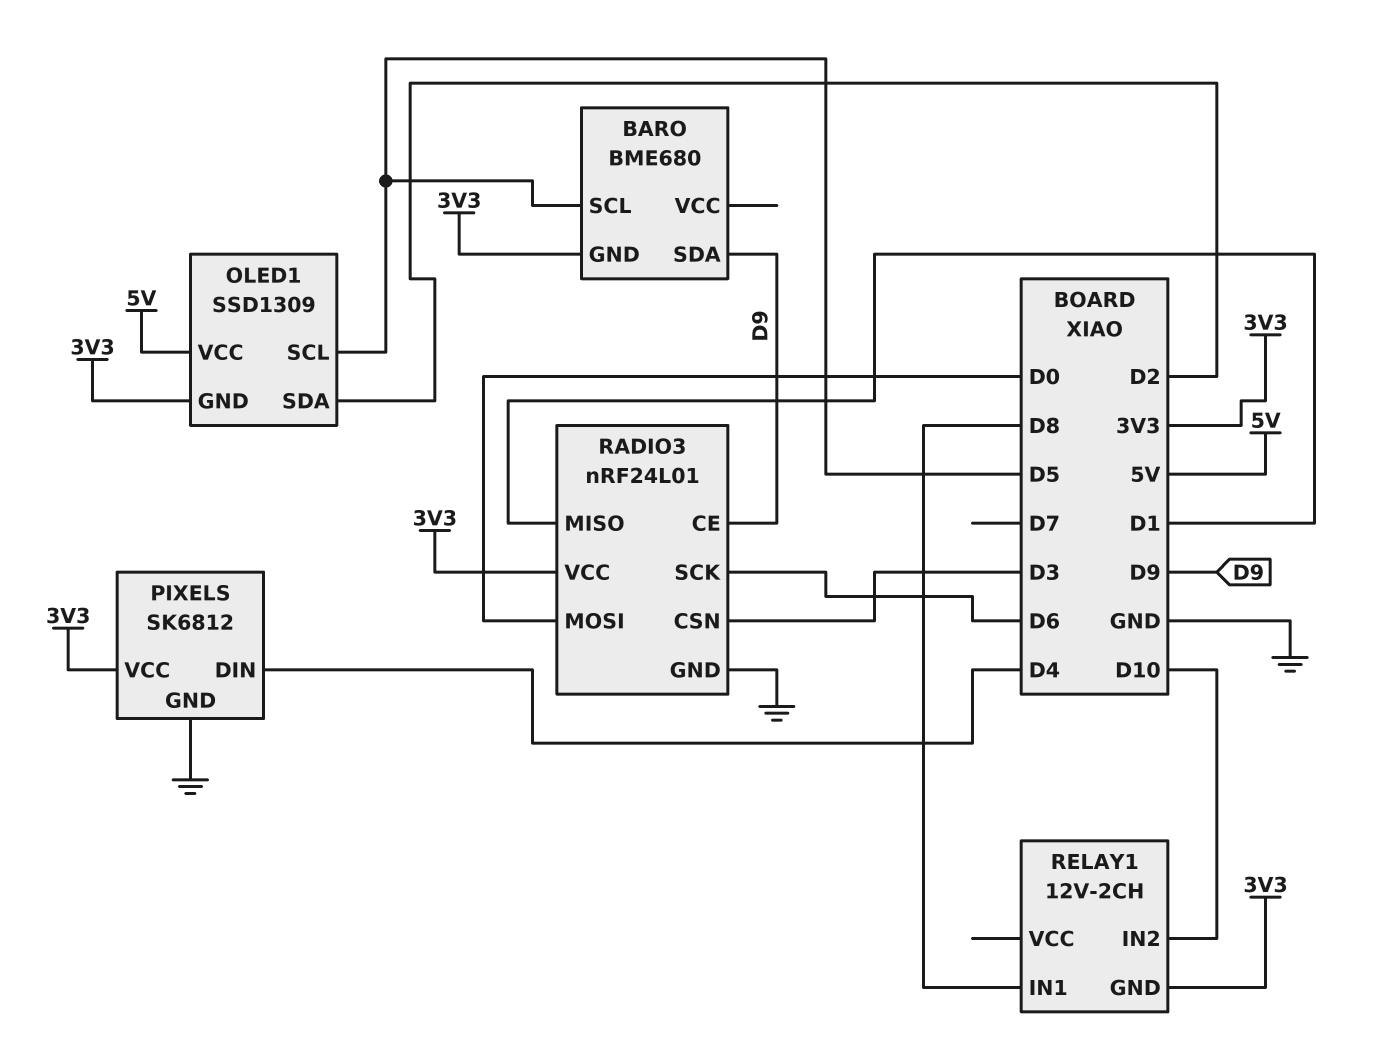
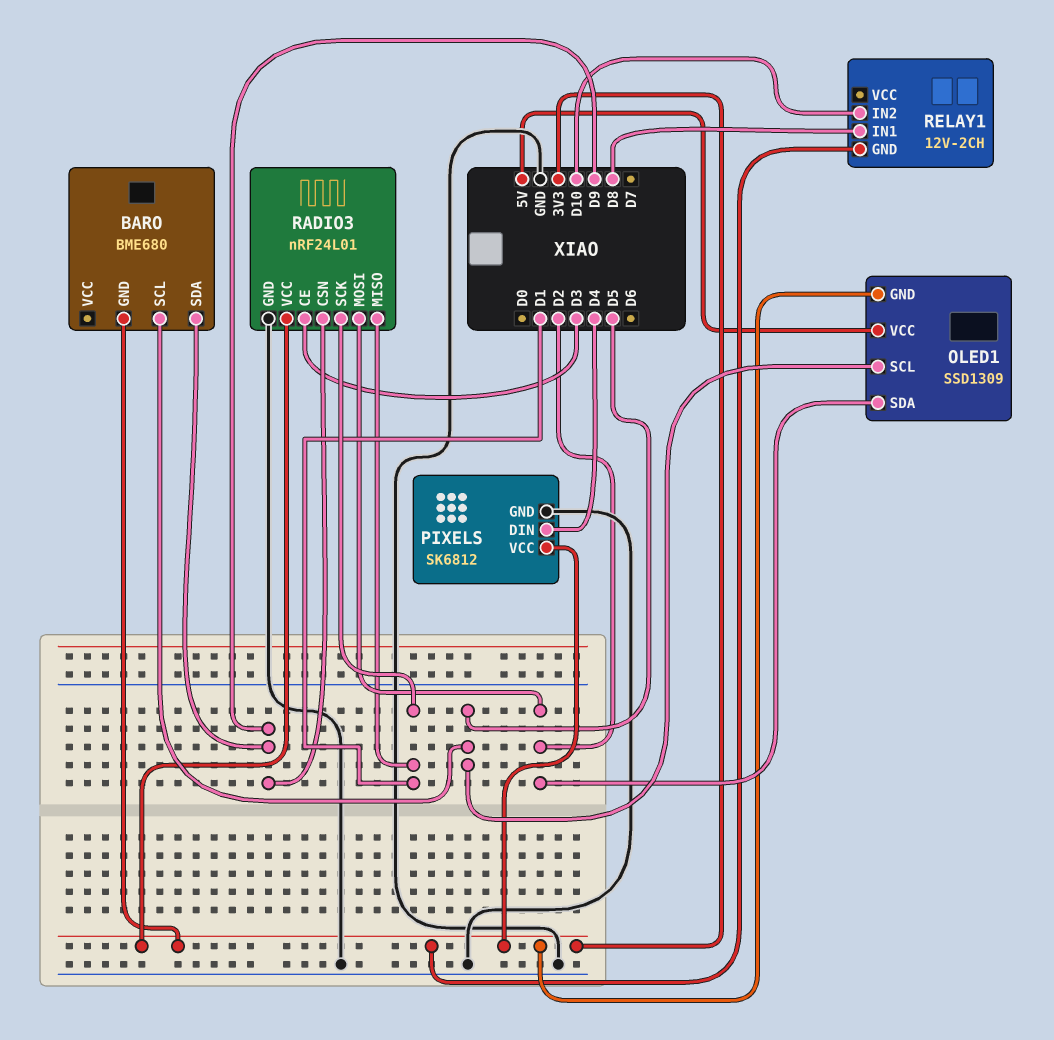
RADIO3 pin CE: D9 -> D3
RADIO3 pin CSN: D3 -> D9
RADIO3 pin MOSI: D0 -> D2
RADIO3 pin SCK: D6 -> D1

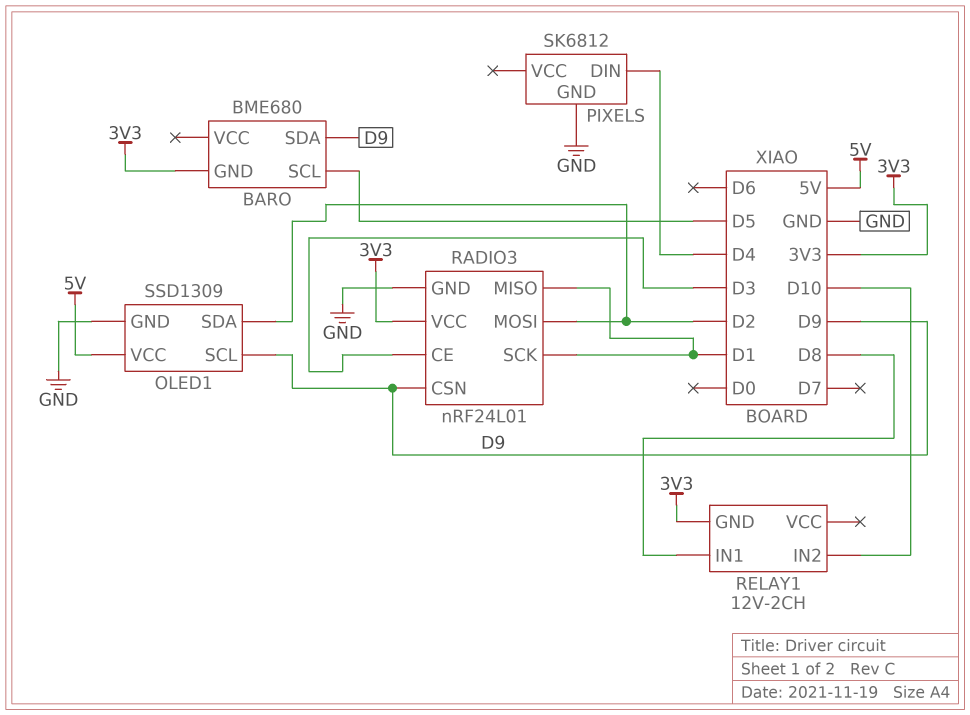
OLED1 pin GND: 3V3 -> GND
OLED1 pin SCL: D5 -> D9
PIXELS pin VCC: 3V3 -> none

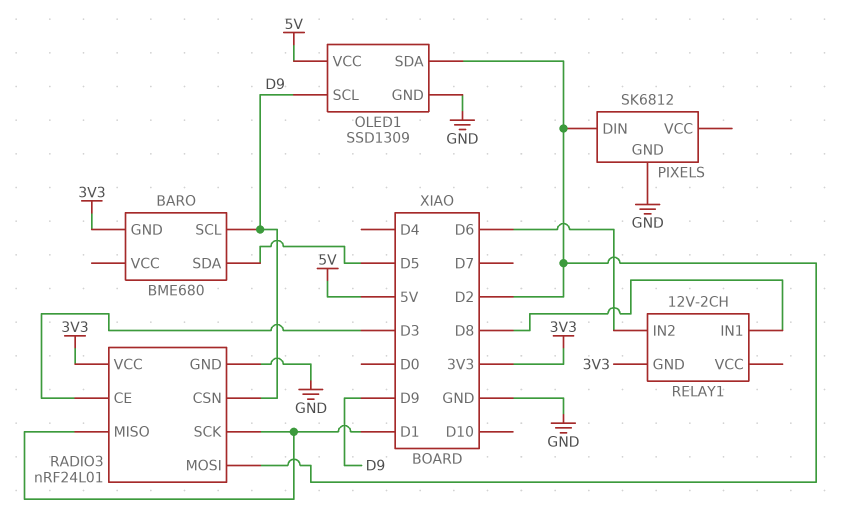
BARO pin SCL: D5 -> D9
BARO pin SDA: D9 -> D5
PIXELS pin DIN: D4 -> D2
RELAY1 pin IN2: D10 -> D6

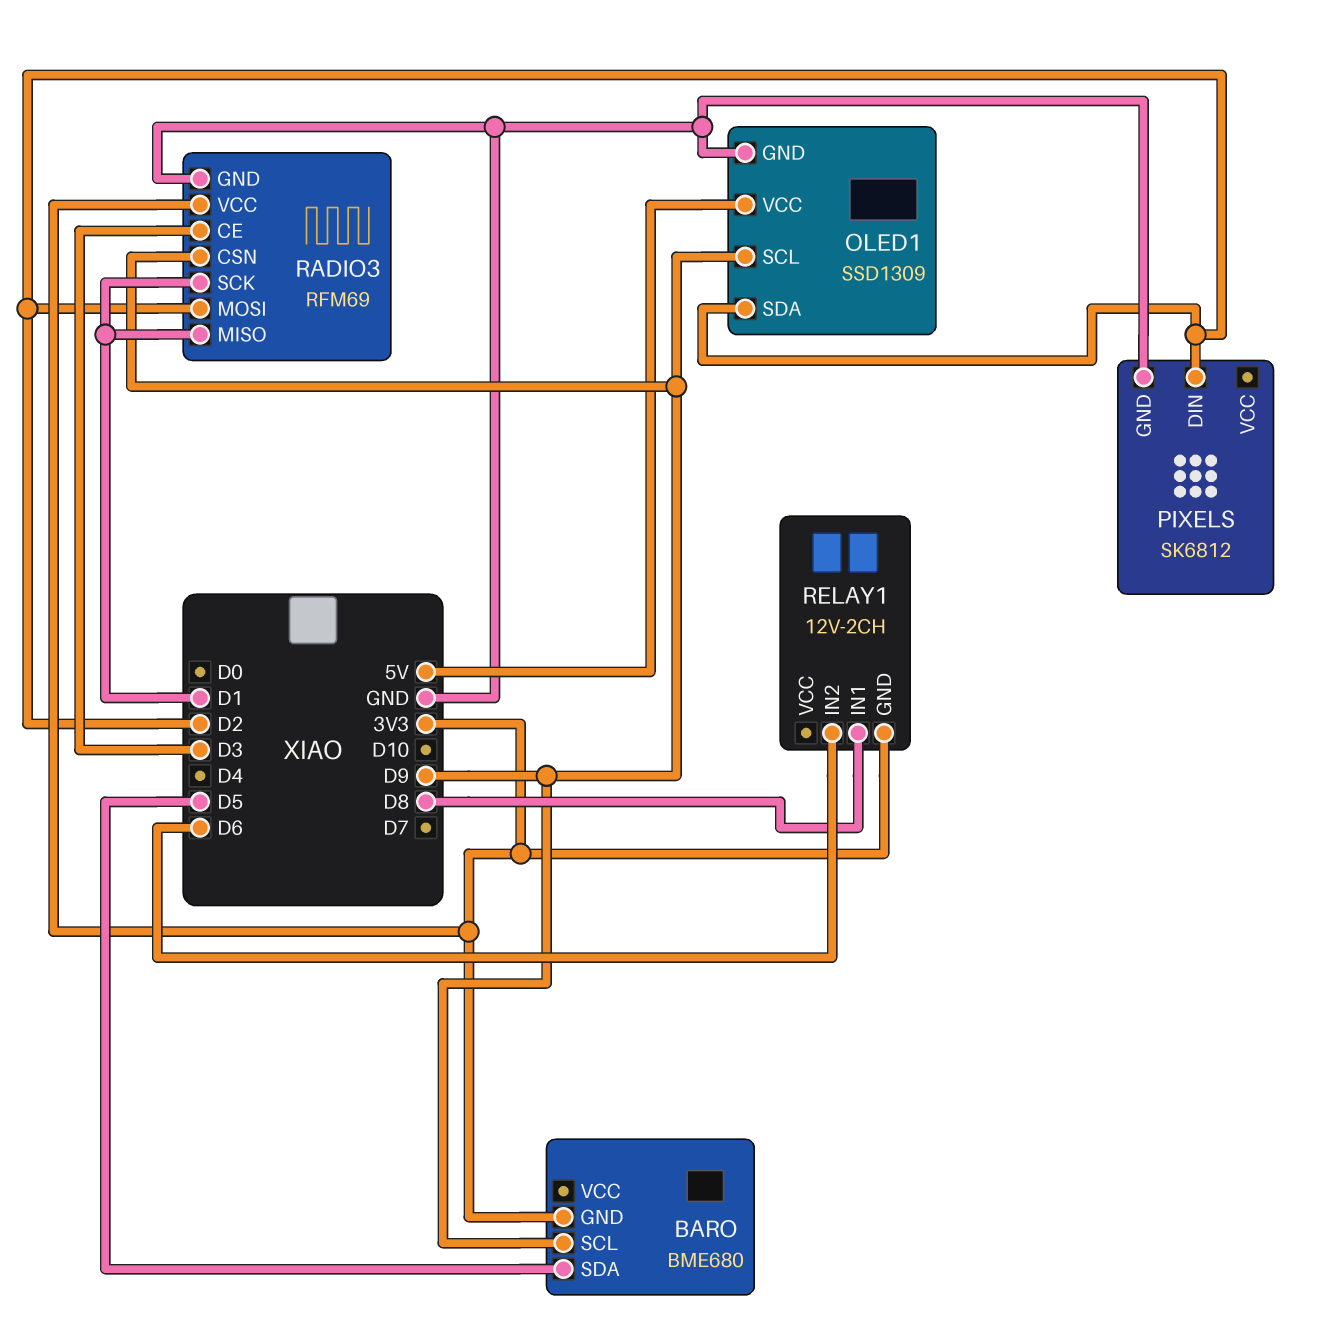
RADIO3: nRF24L01 -> RFM69

